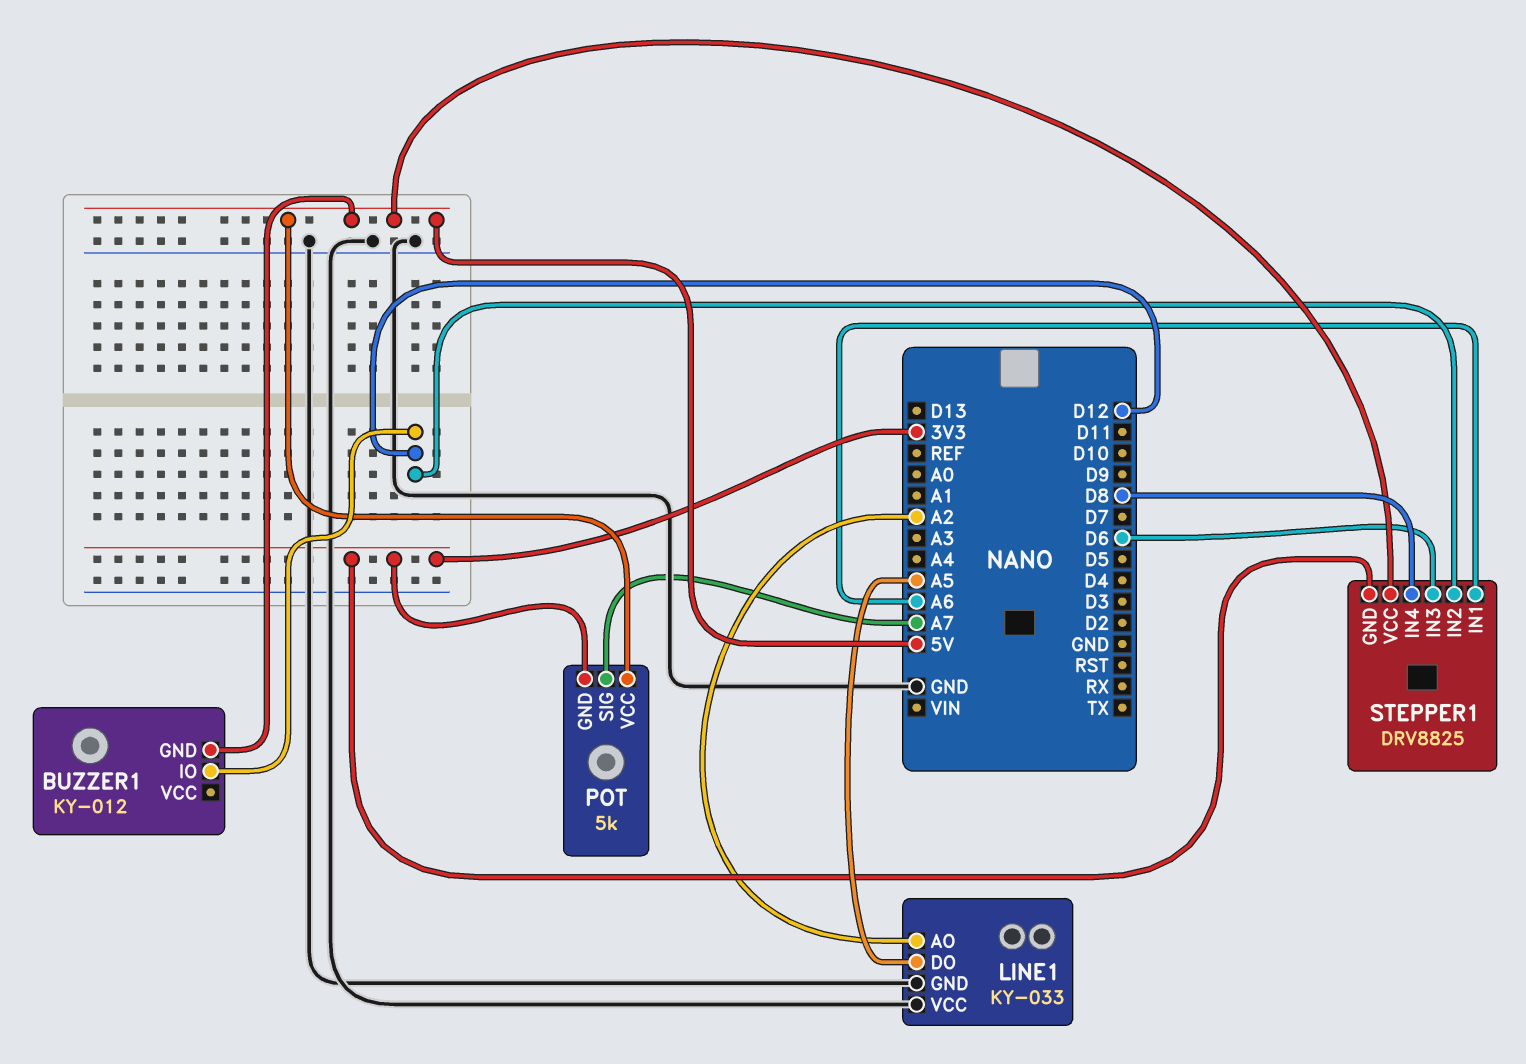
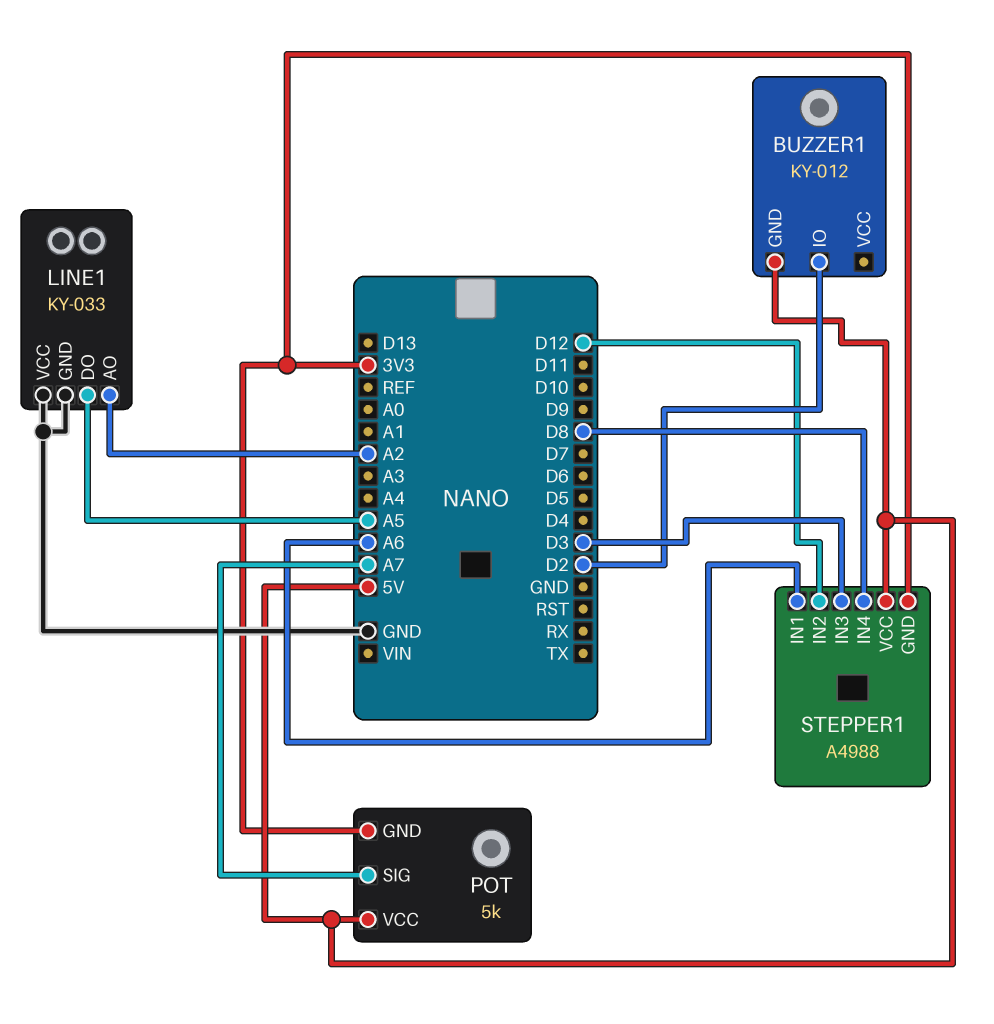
BUZZER1 pin IO: D12 -> D2
STEPPER1: DRV8825 -> A4988
STEPPER1 pin IN3: D6 -> D3

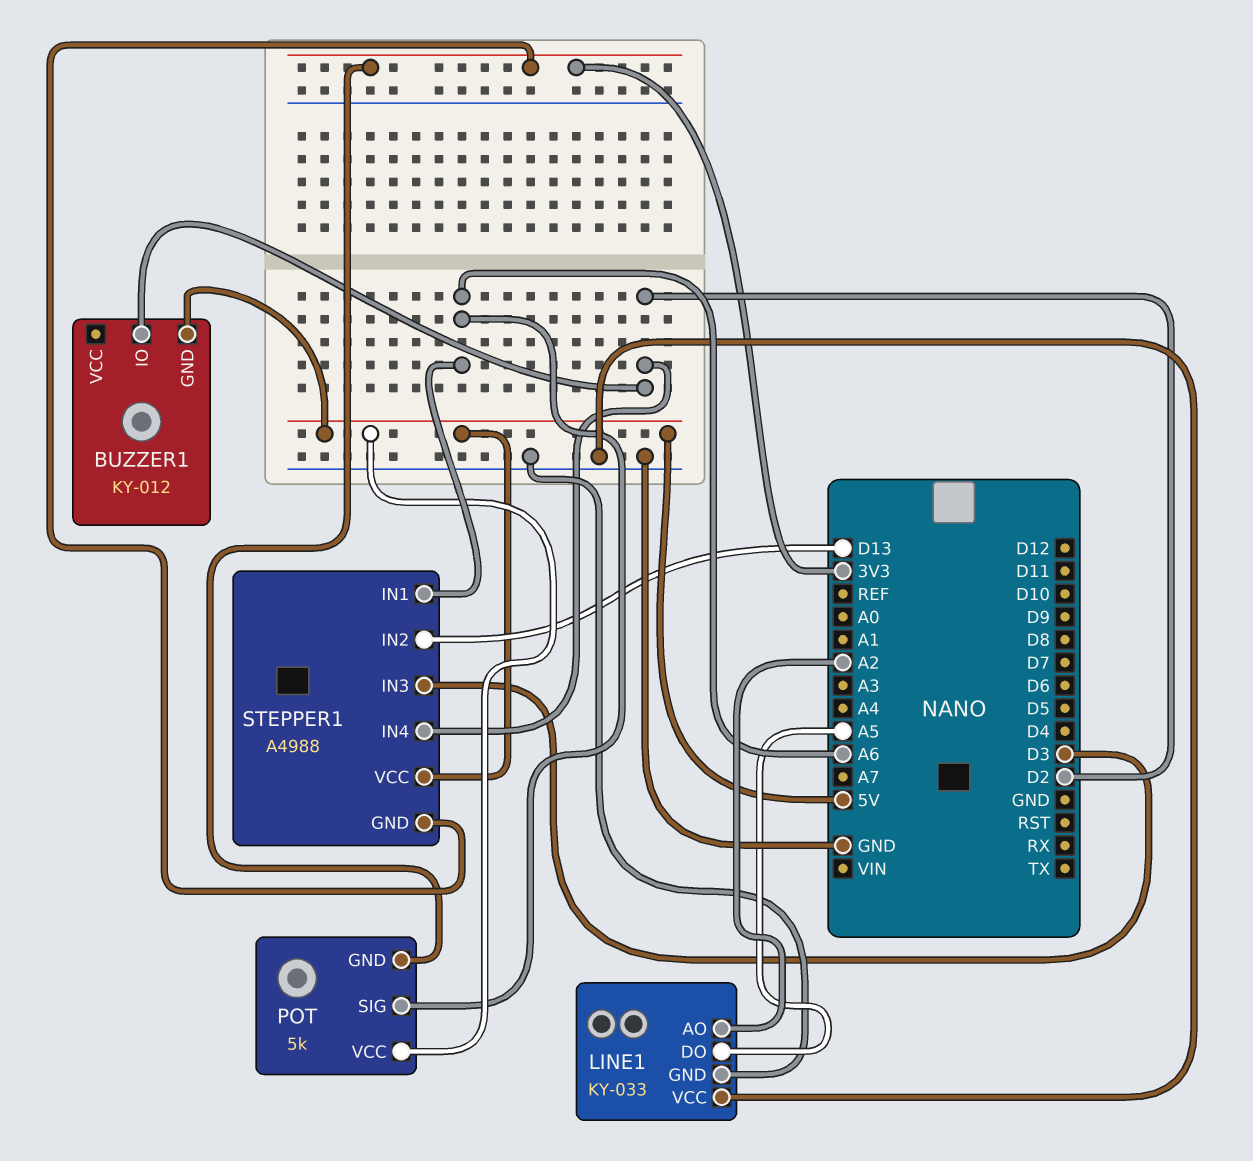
POT pin SIG: A7 -> A6
STEPPER1 pin IN2: D12 -> D13
STEPPER1 pin IN4: D8 -> D2

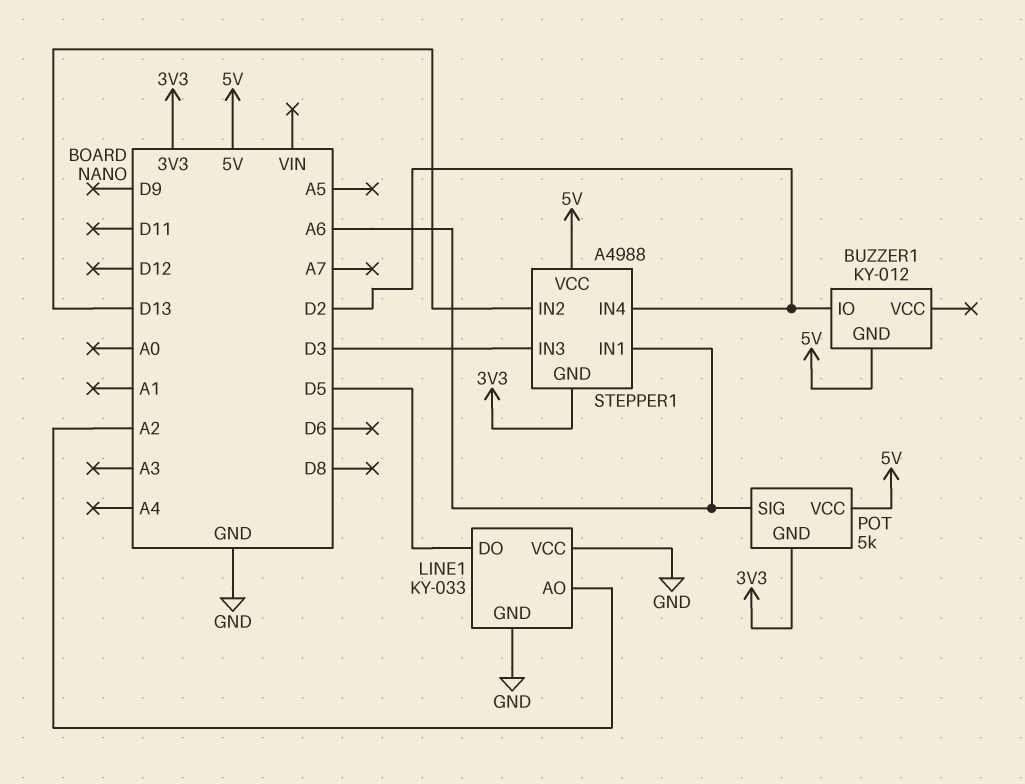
LINE1 pin DO: A5 -> D5

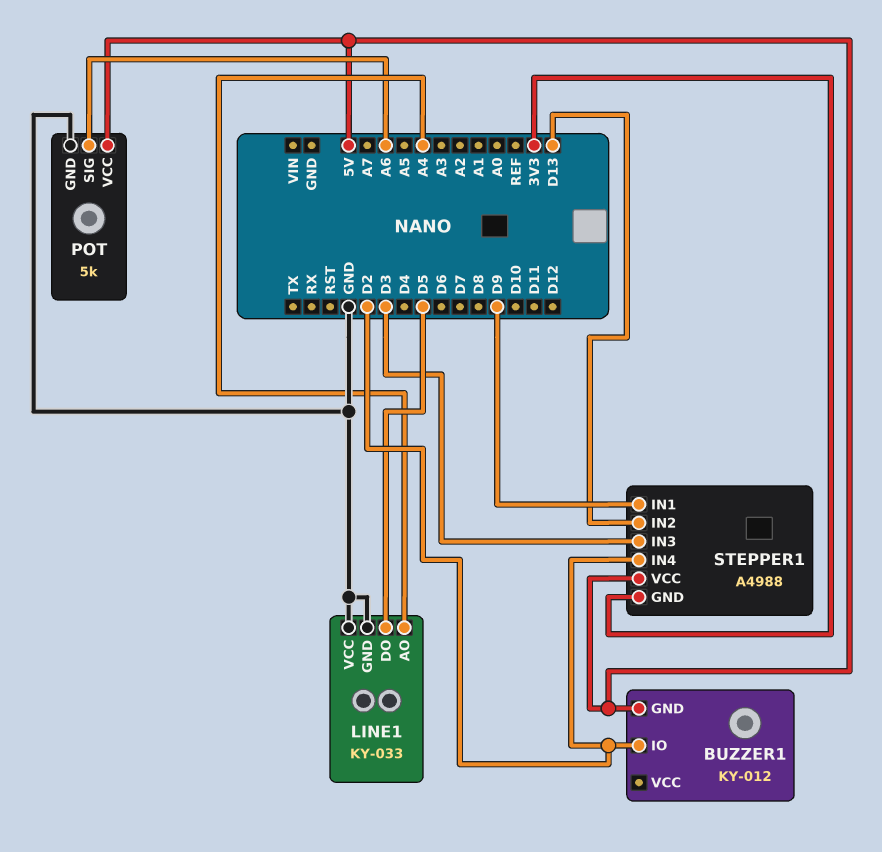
LINE1 pin AO: A2 -> A4
POT pin GND: 3V3 -> GND
STEPPER1 pin IN1: A6 -> D9

